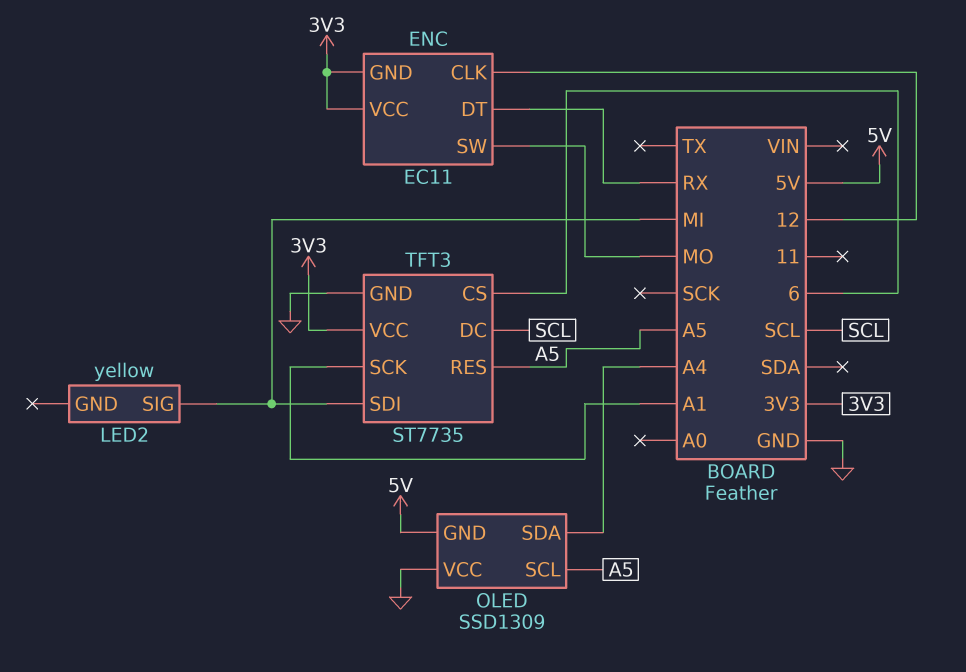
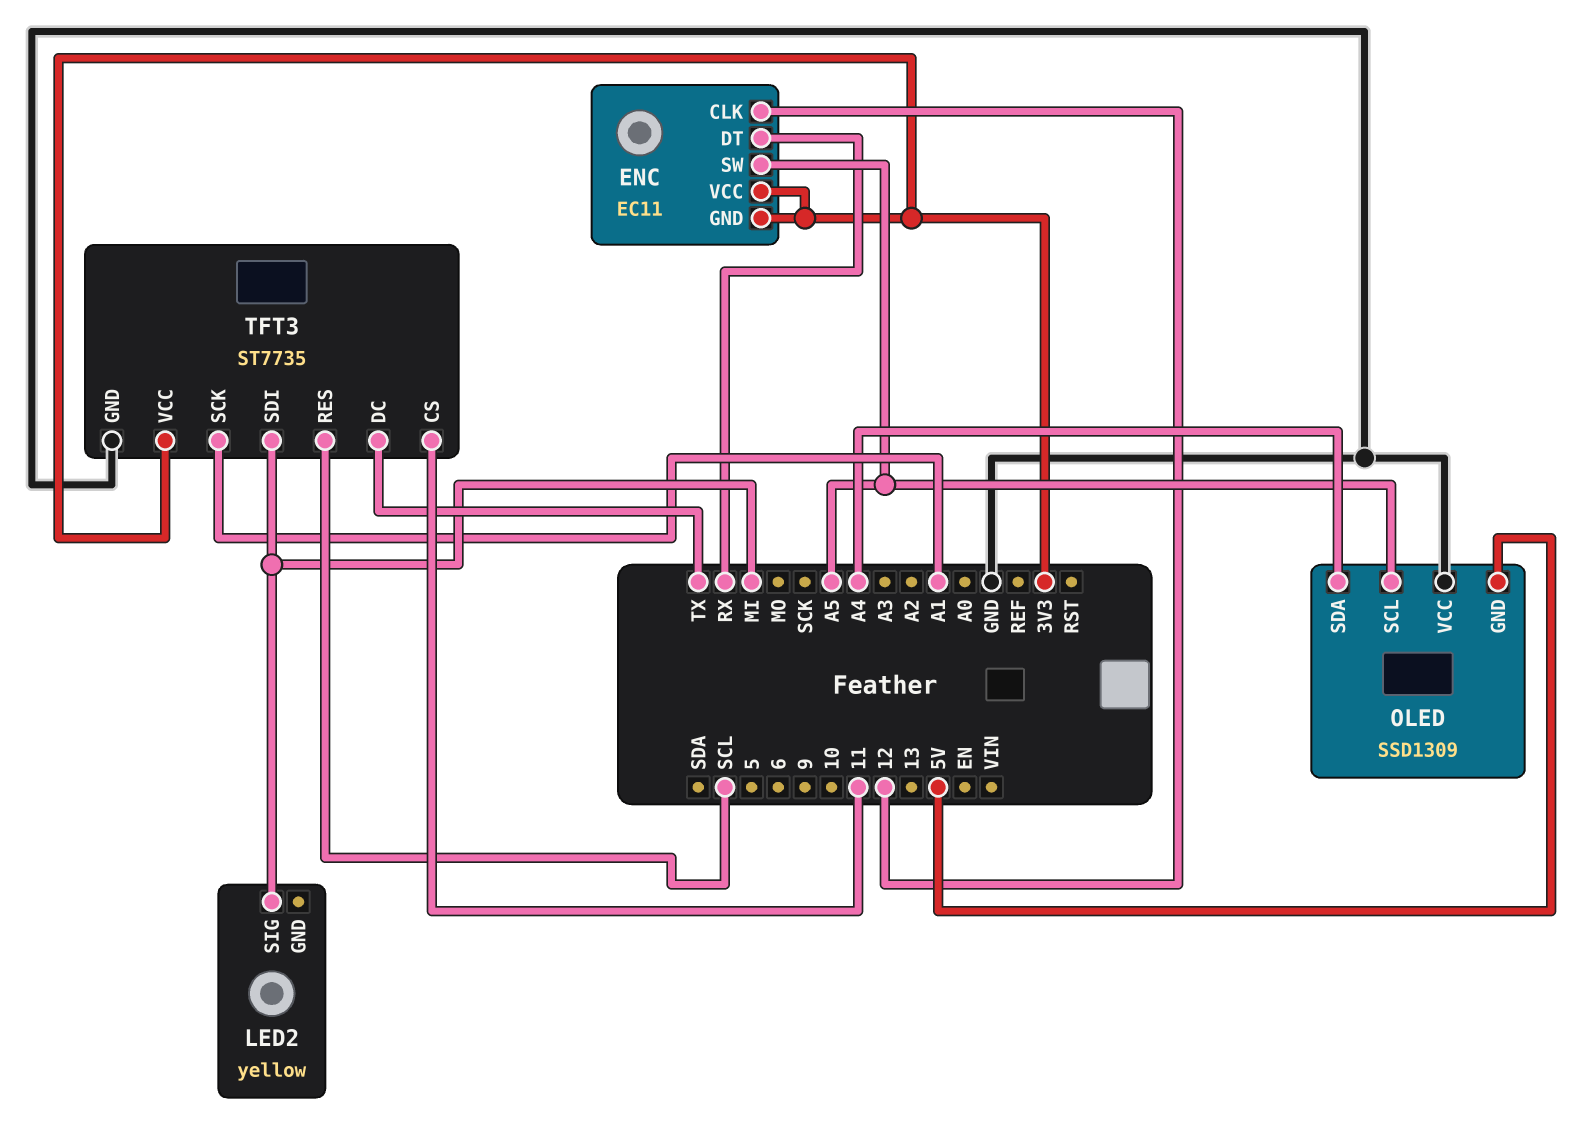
ENC pin SW: MO -> A5
TFT3 pin CS: 6 -> 11
TFT3 pin DC: SCL -> TX
TFT3 pin RES: A5 -> SCL

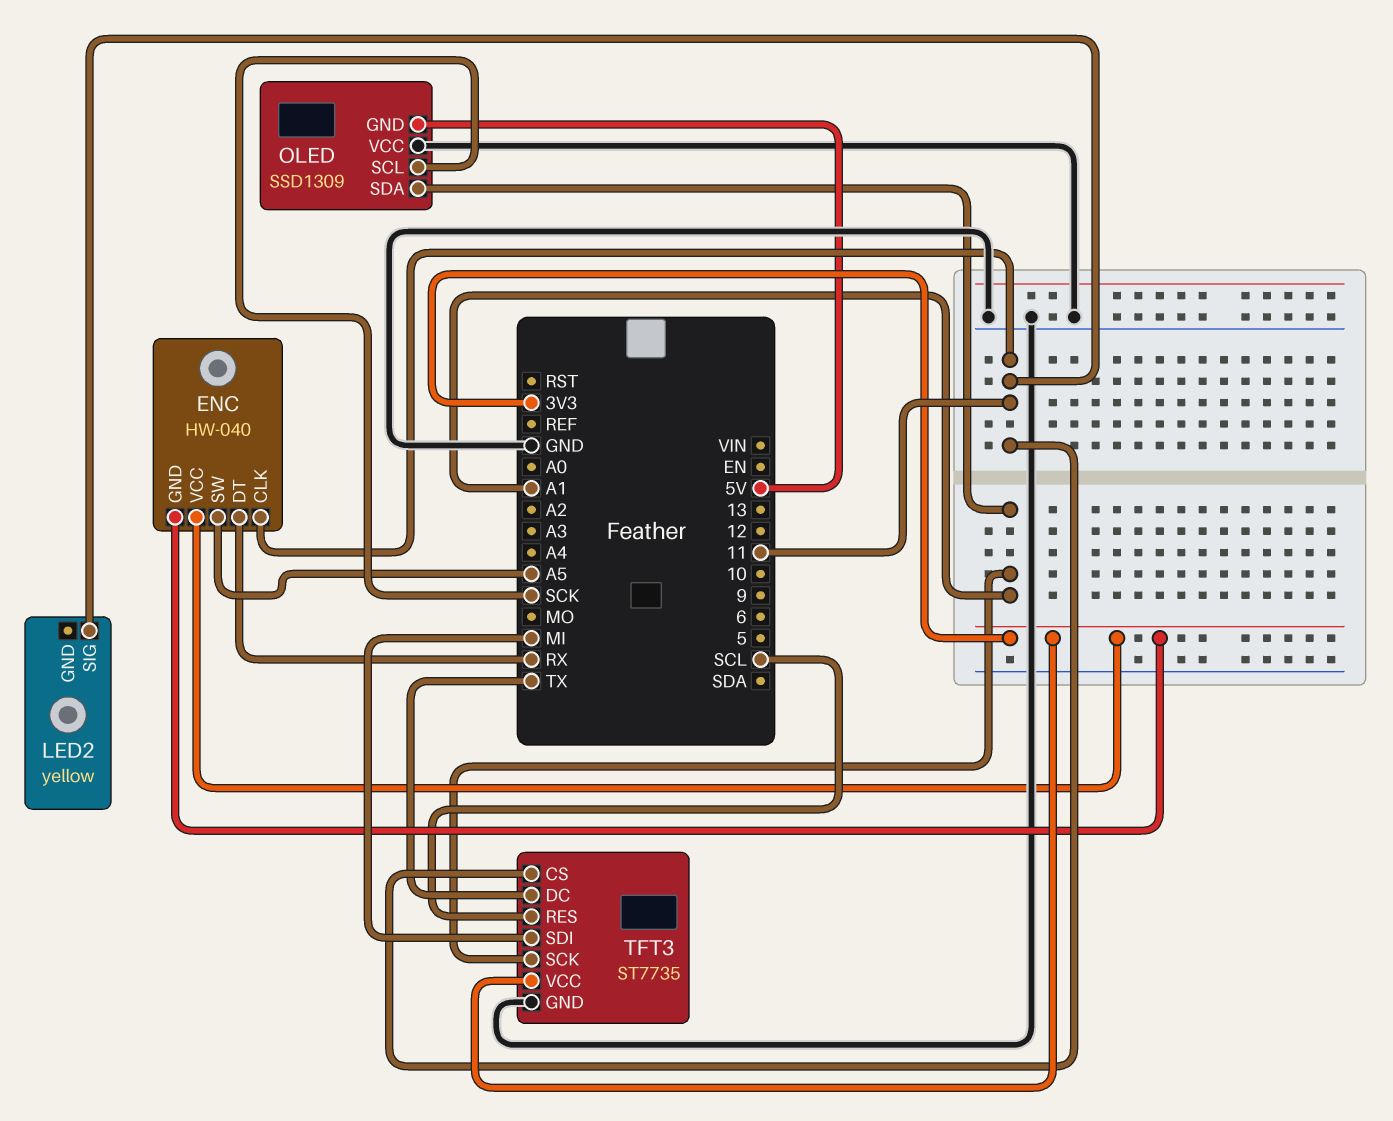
ENC: EC11 -> HW-040
ENC pin CLK: 12 -> 11
LED2 pin SIG: MI -> 11
OLED pin SCL: A5 -> SCK
OLED pin SDA: A4 -> A1

